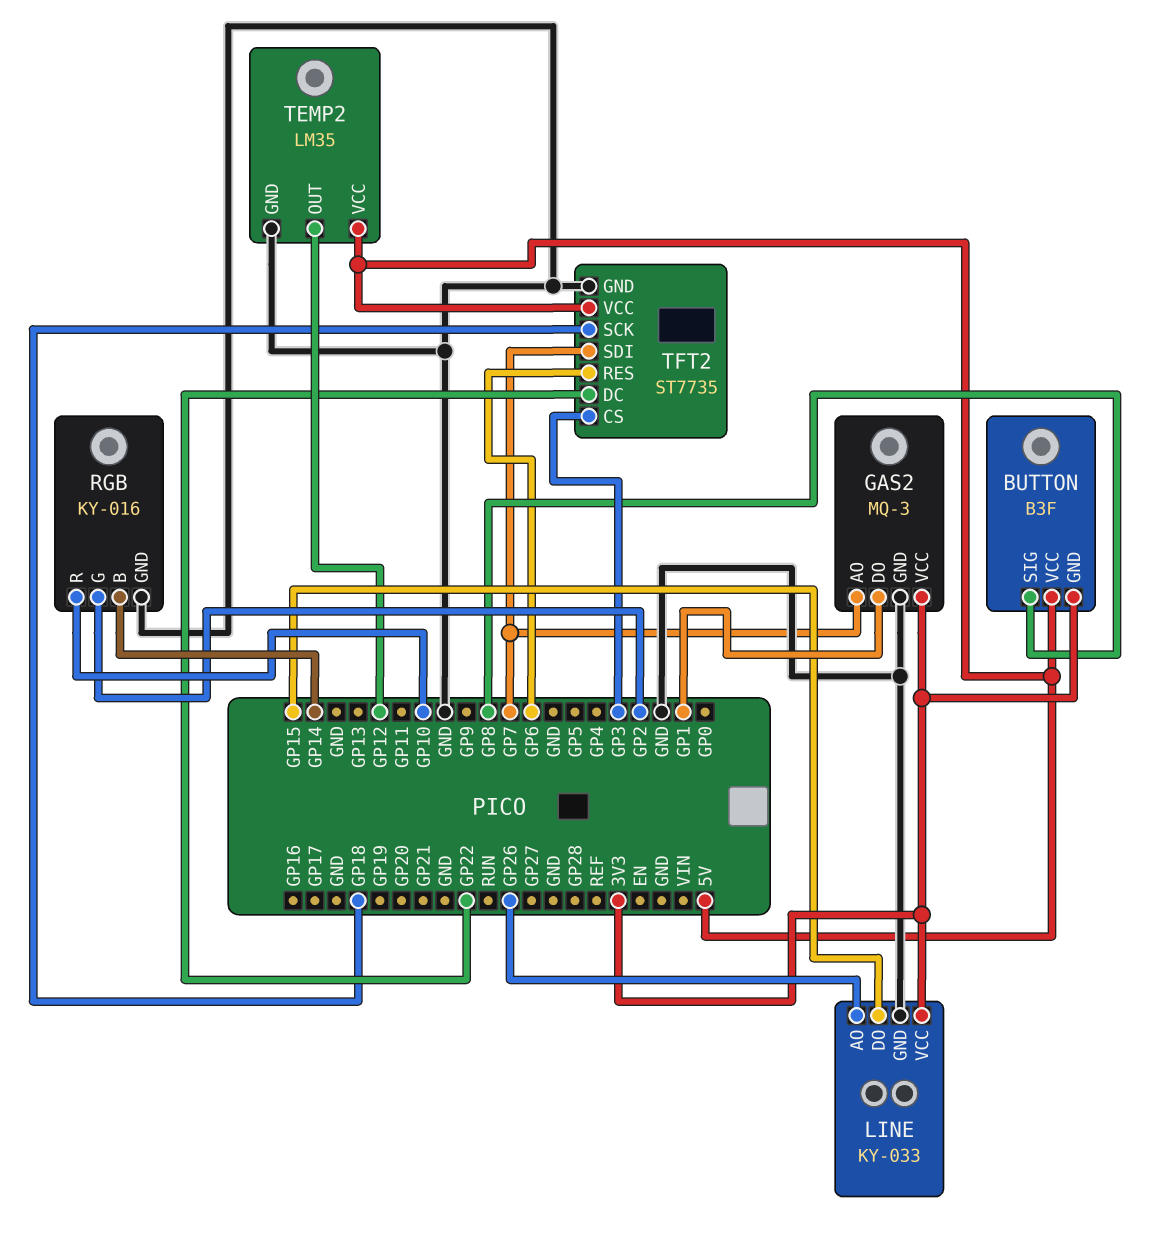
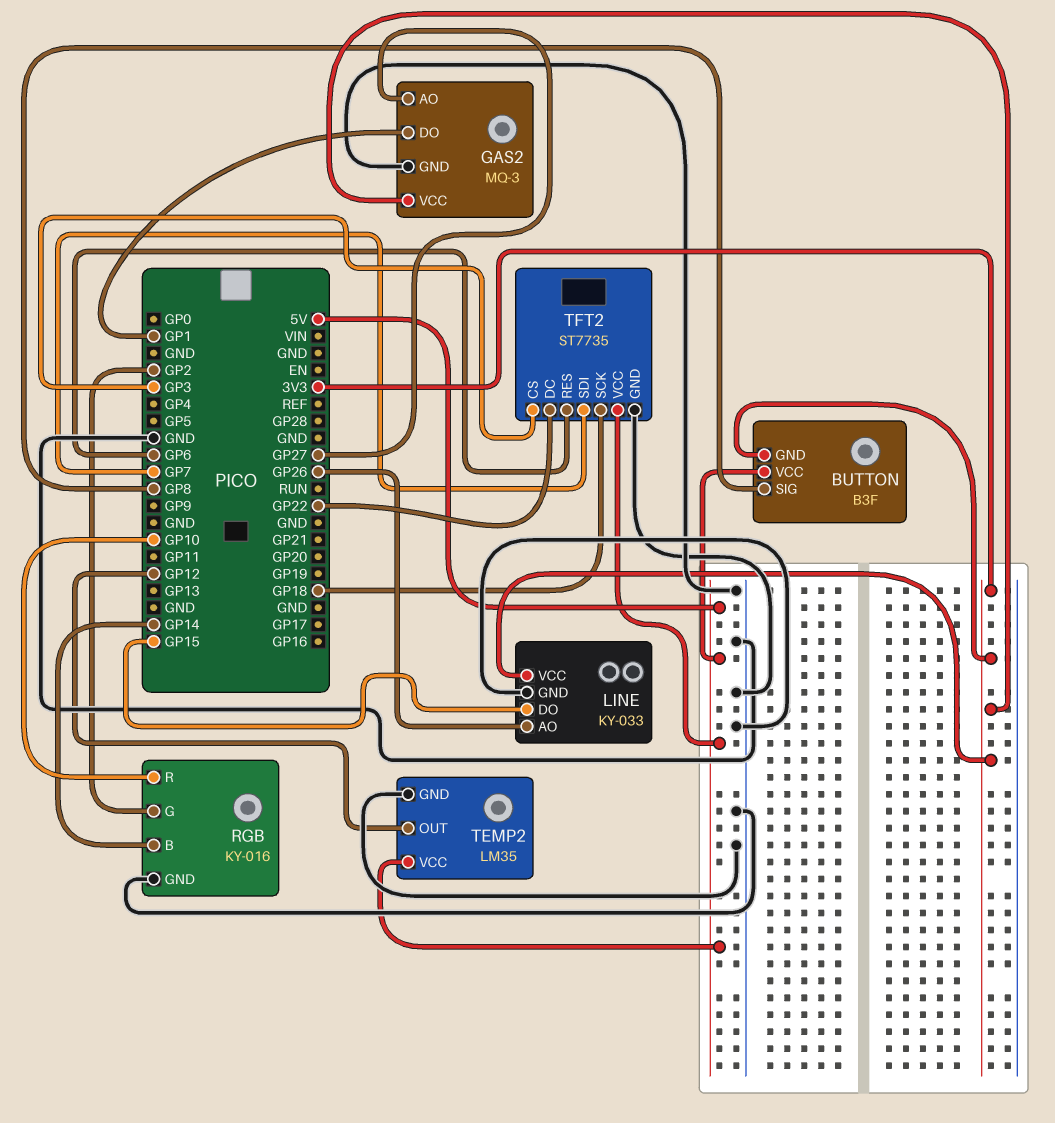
GAS2 pin AO: GP7 -> GP27

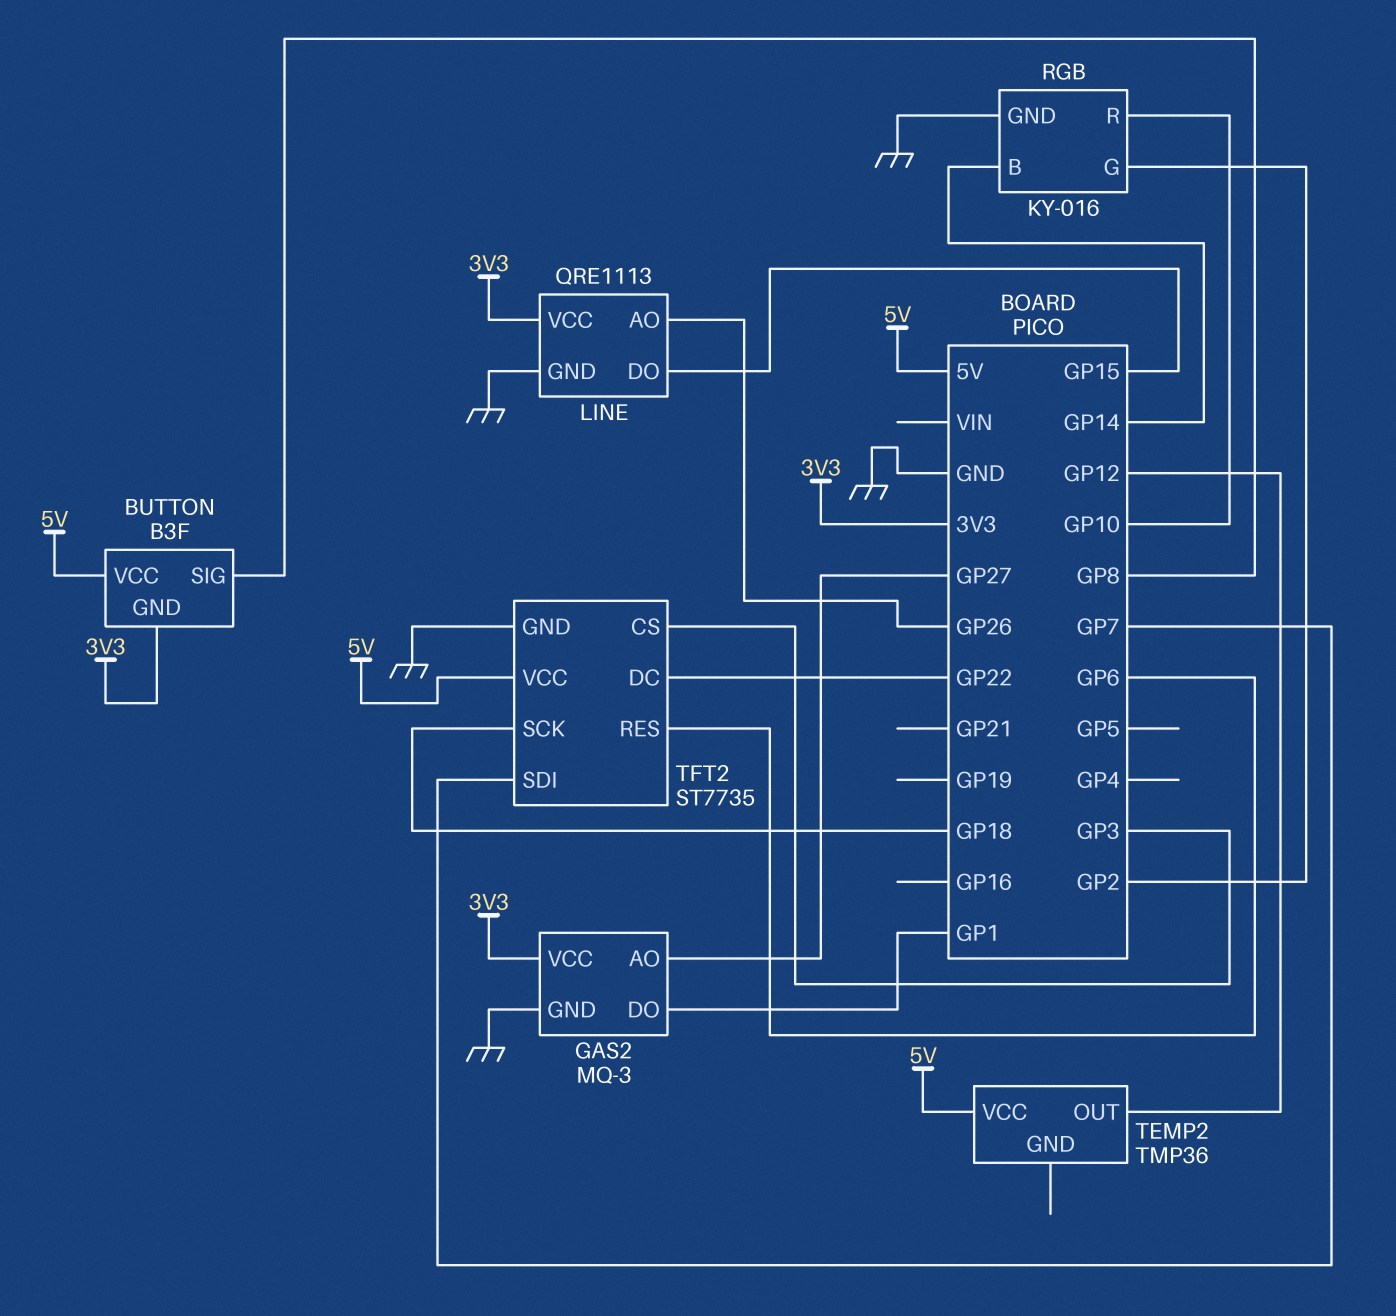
LINE: KY-033 -> QRE1113
TEMP2: LM35 -> TMP36
TEMP2 pin GND: GND -> none

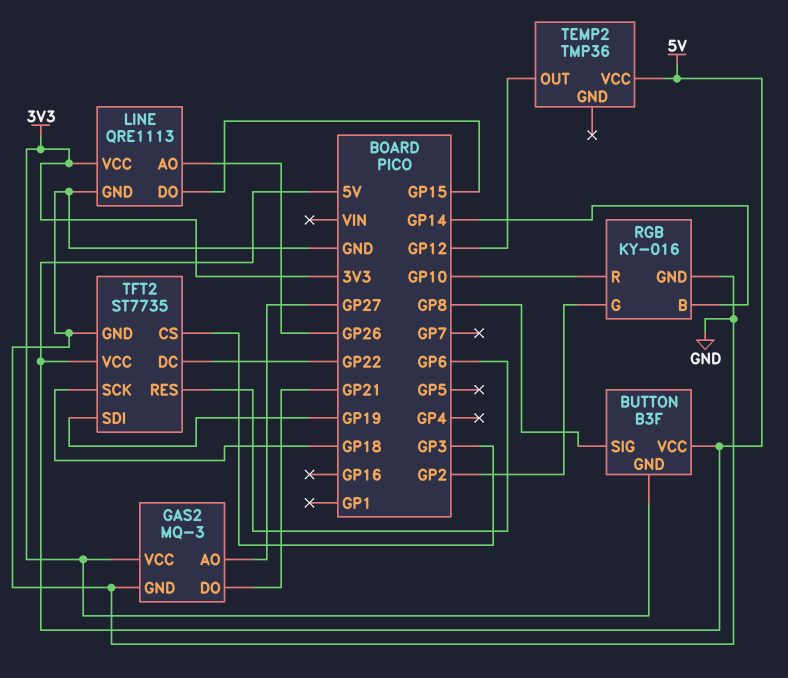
GAS2 pin DO: GP1 -> GP21
TFT2 pin SDI: GP7 -> GP19

